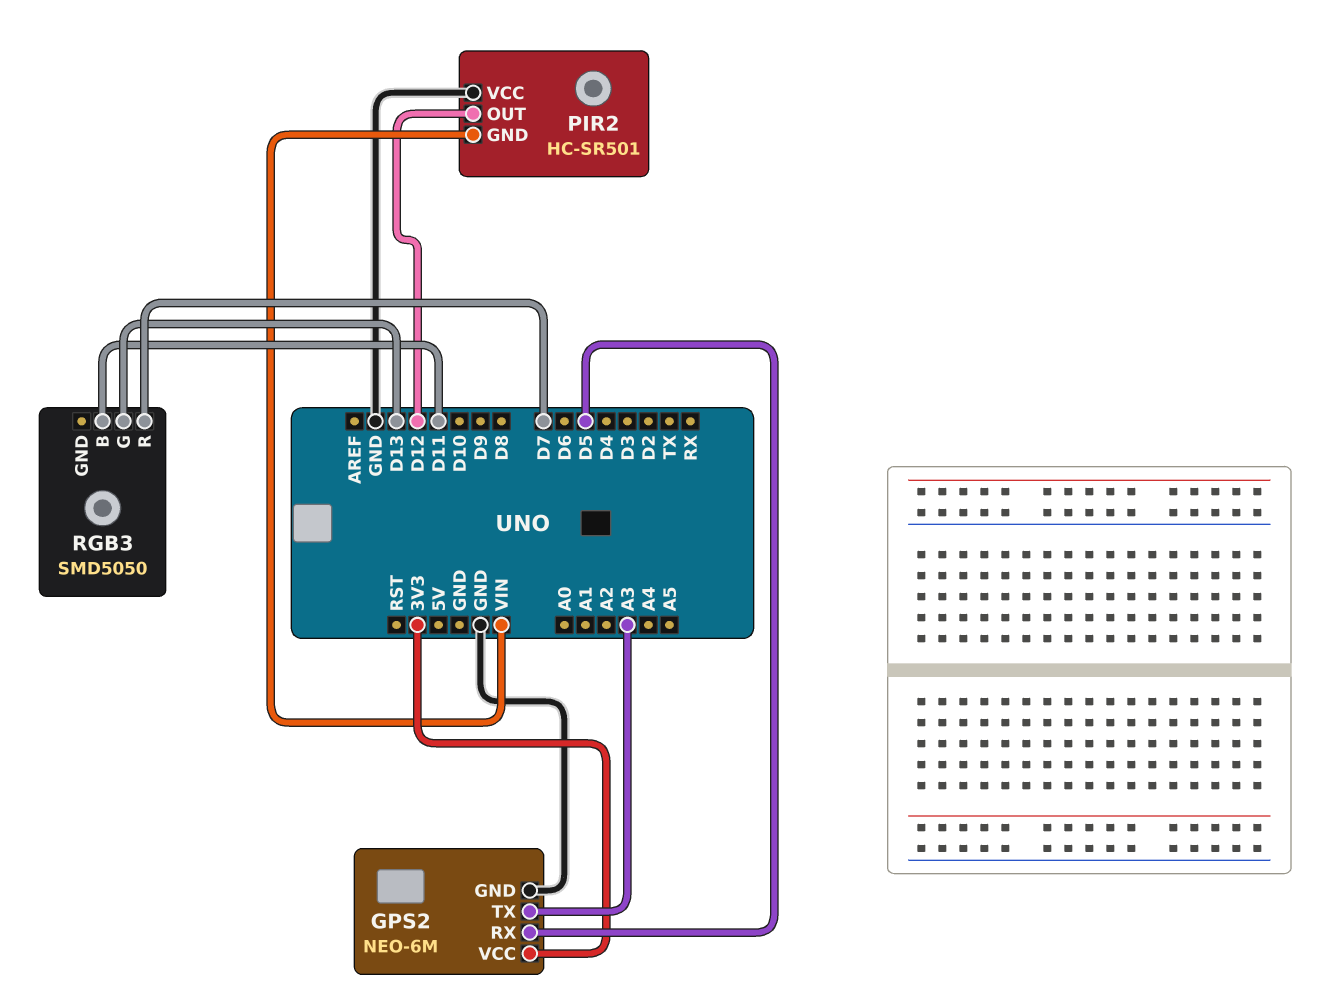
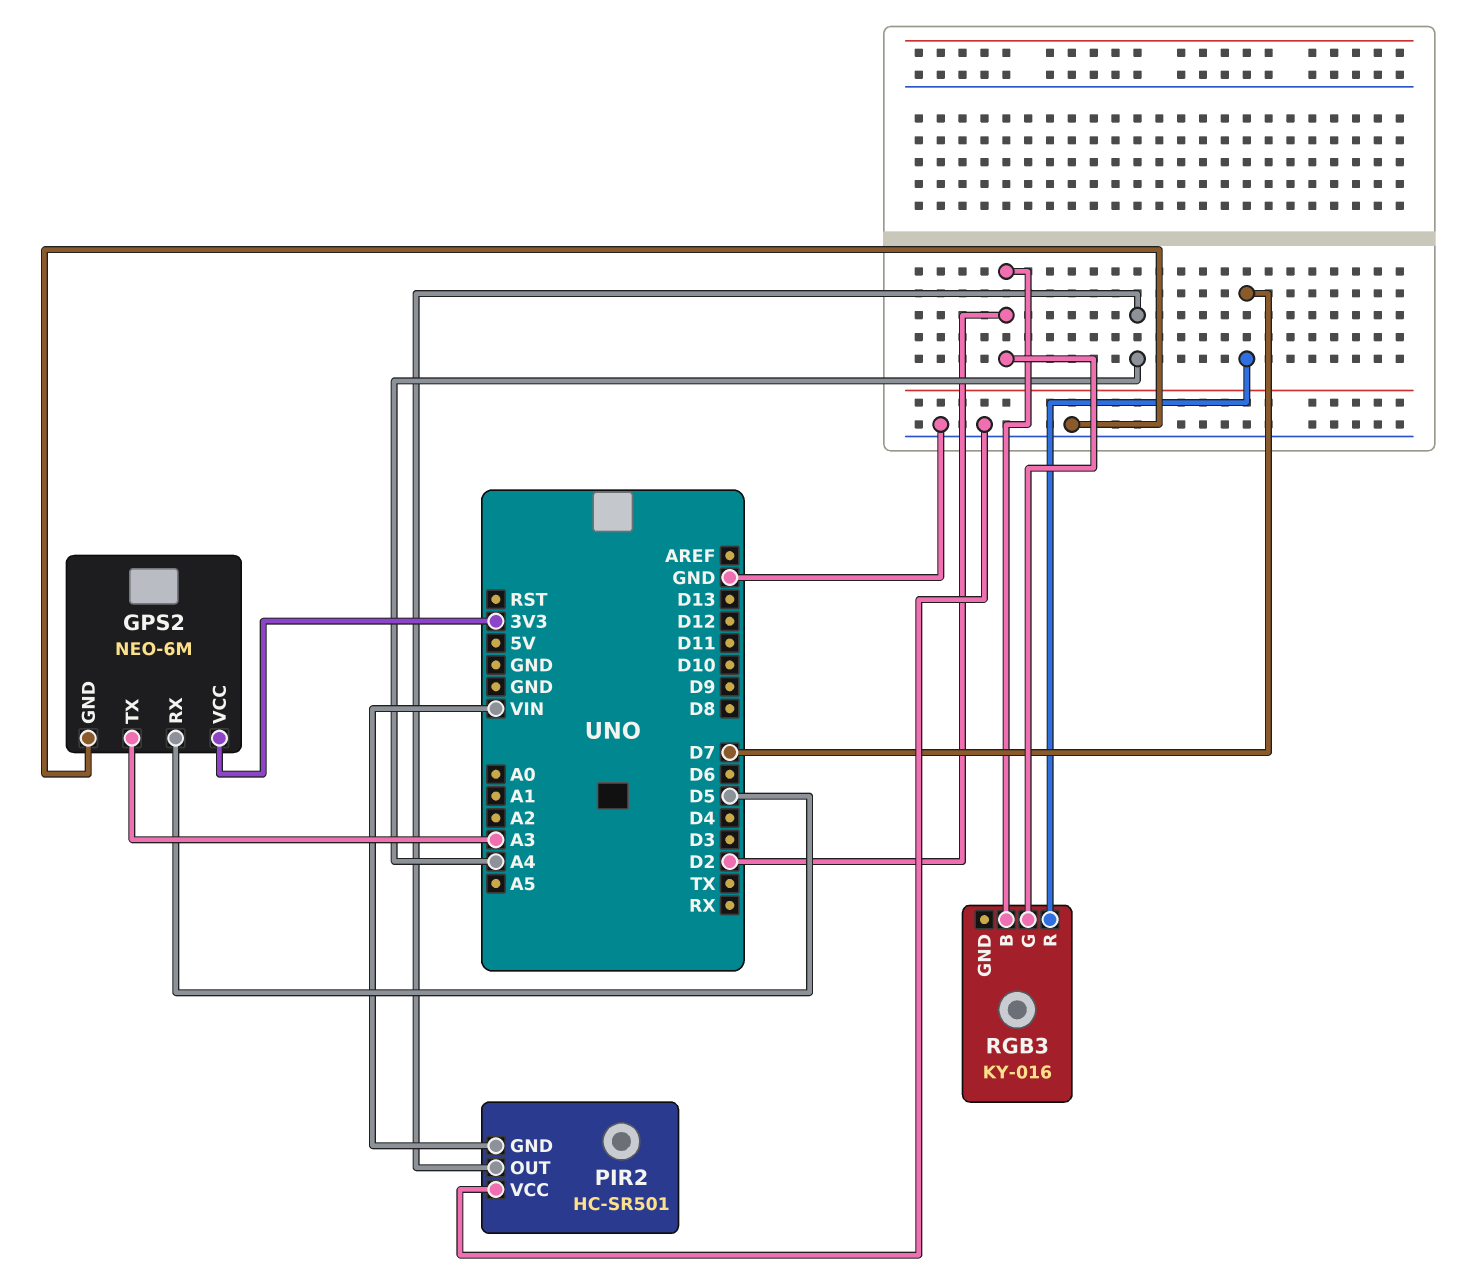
PIR2 pin OUT: D12 -> A4
RGB3: SMD5050 -> KY-016
RGB3 pin B: D11 -> D2
RGB3 pin G: D13 -> D2

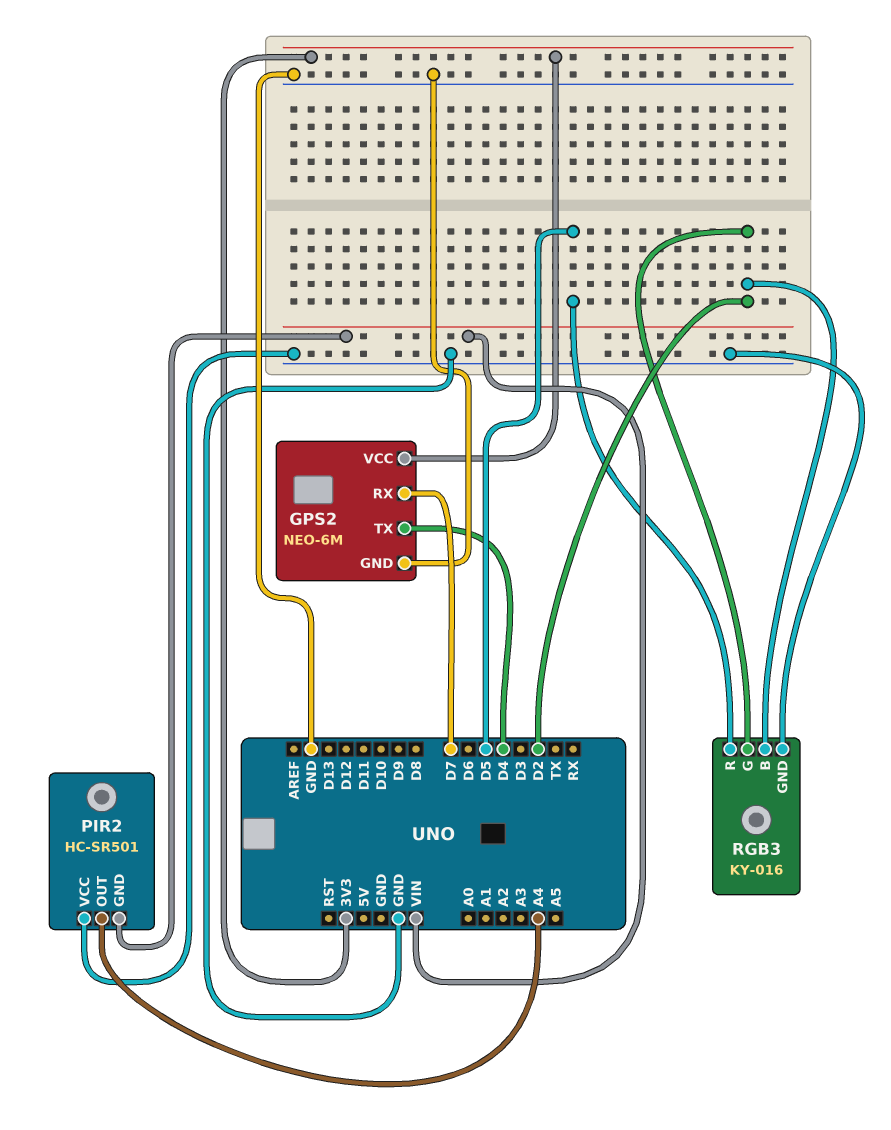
GPS2 pin RX: D5 -> D7
GPS2 pin TX: A3 -> D4
RGB3 pin GND: none -> GND
RGB3 pin R: D7 -> D5

